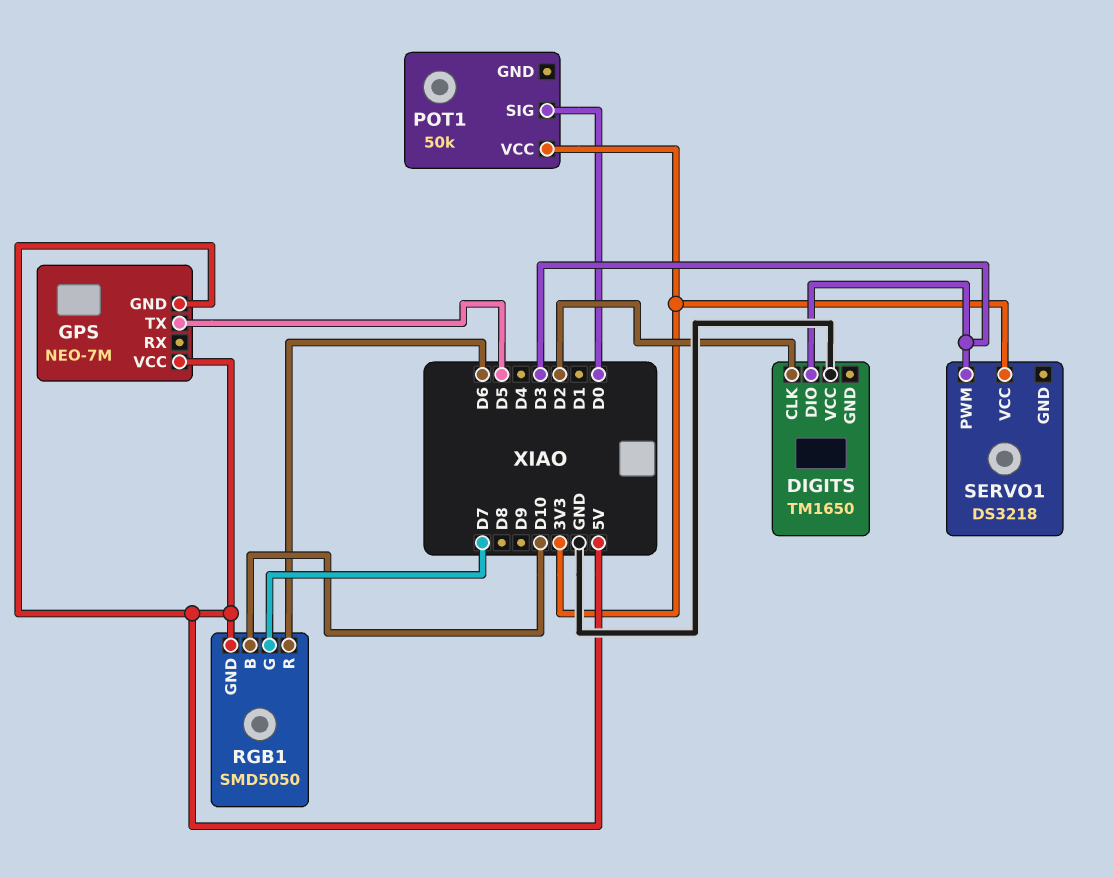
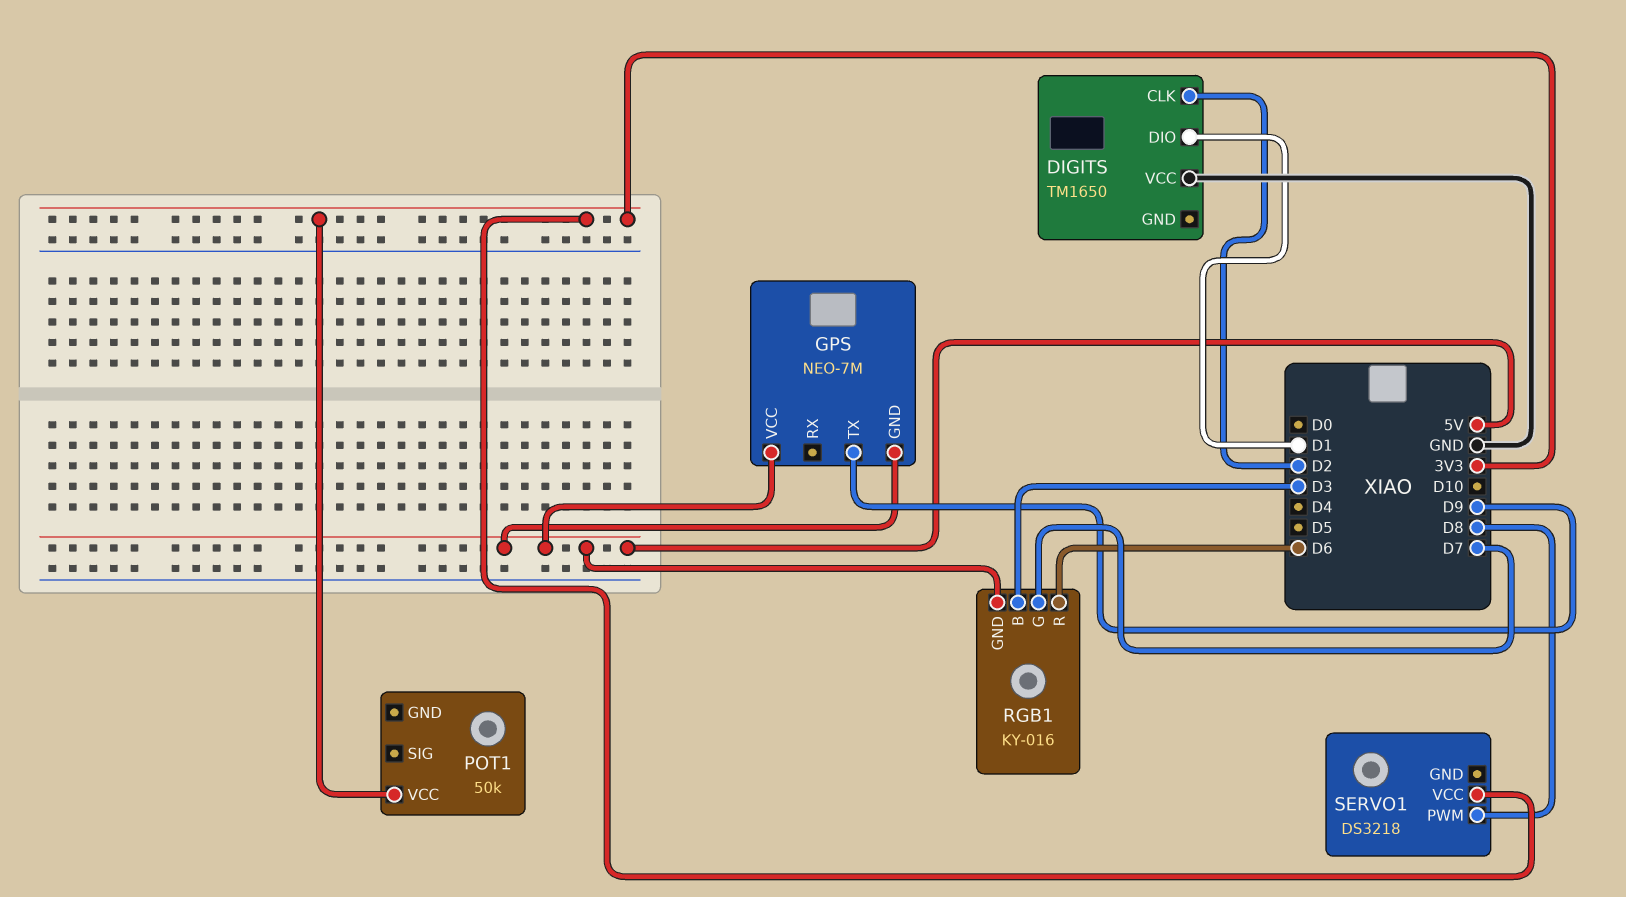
DIGITS pin DIO: D3 -> D1
GPS pin TX: D5 -> D9
POT1 pin SIG: D0 -> none
RGB1: SMD5050 -> KY-016
RGB1 pin B: D10 -> D3
SERVO1 pin PWM: D3 -> D8

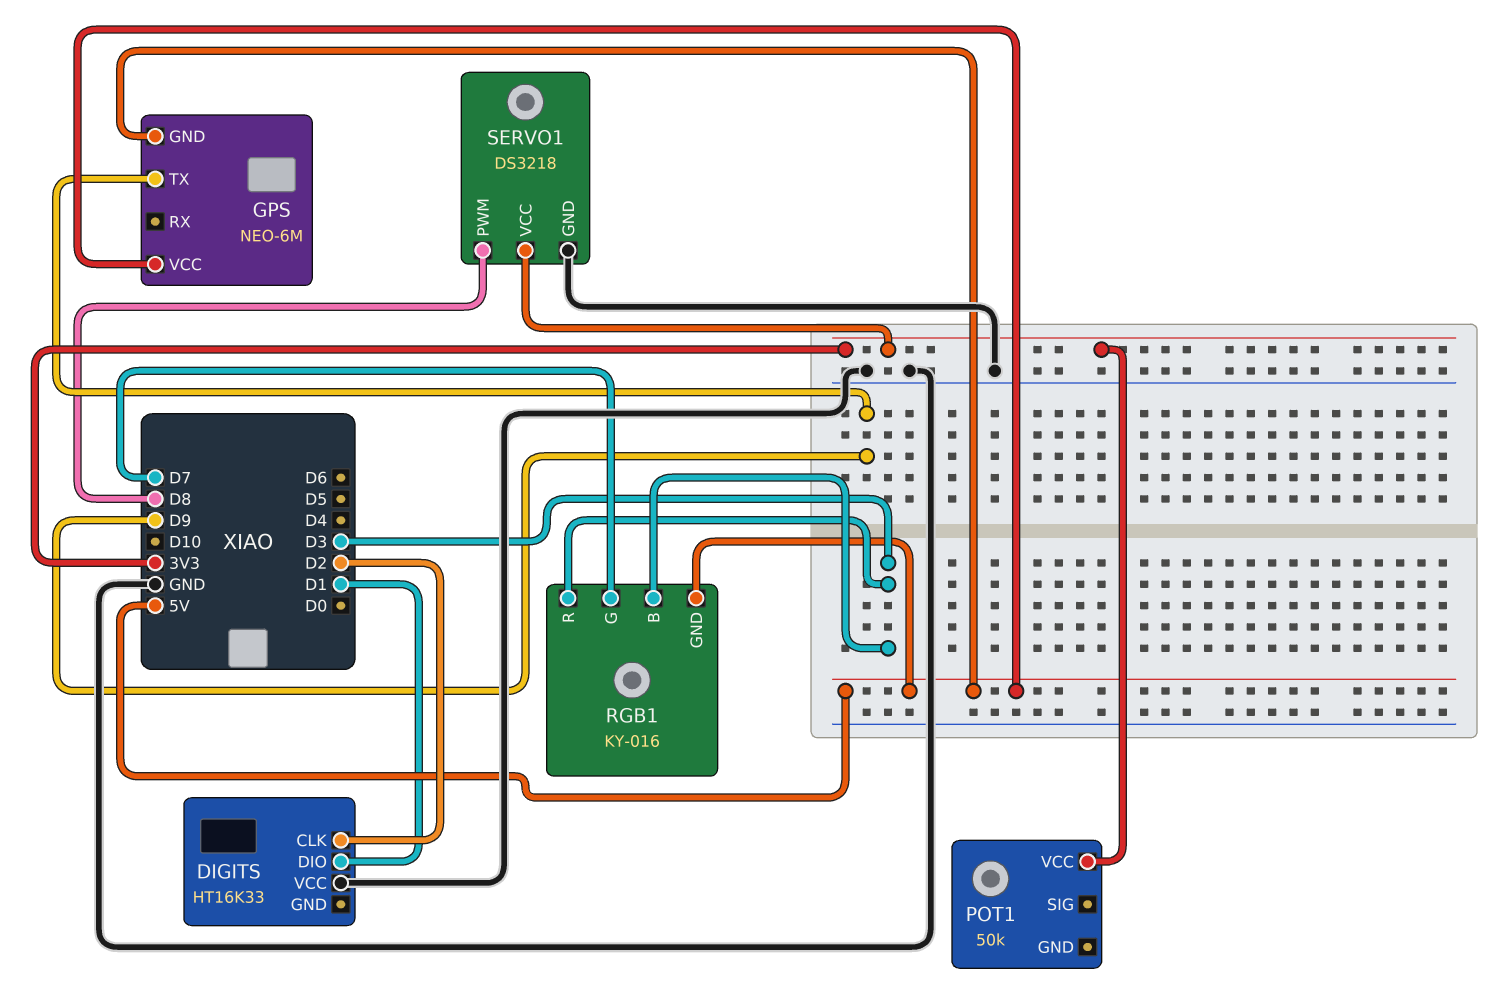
DIGITS: TM1650 -> HT16K33
GPS: NEO-7M -> NEO-6M
RGB1 pin R: D6 -> D3
SERVO1 pin GND: none -> GND

